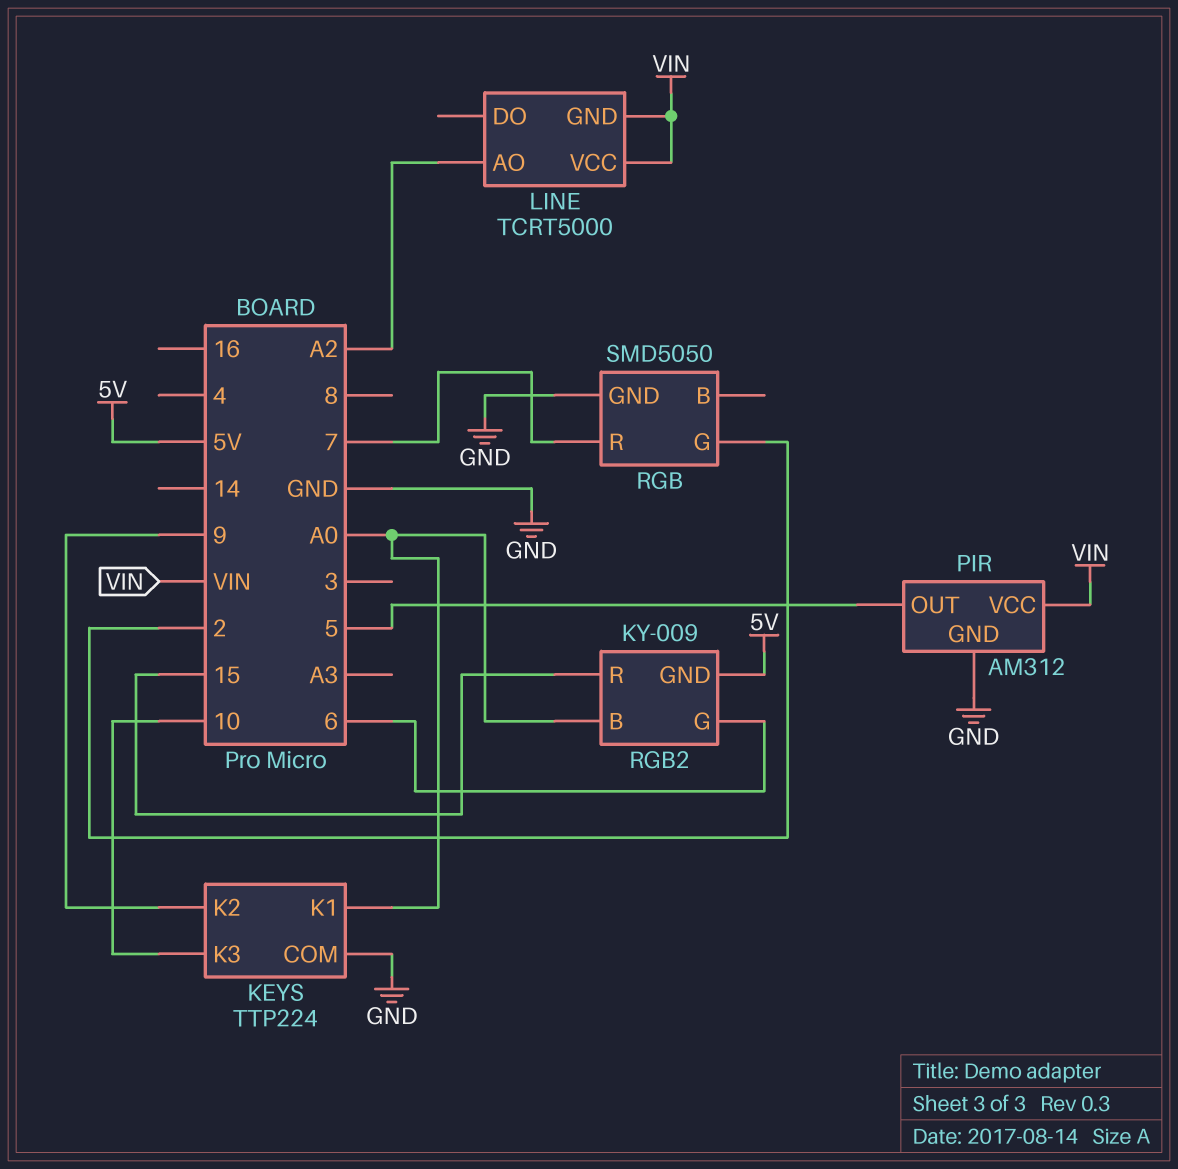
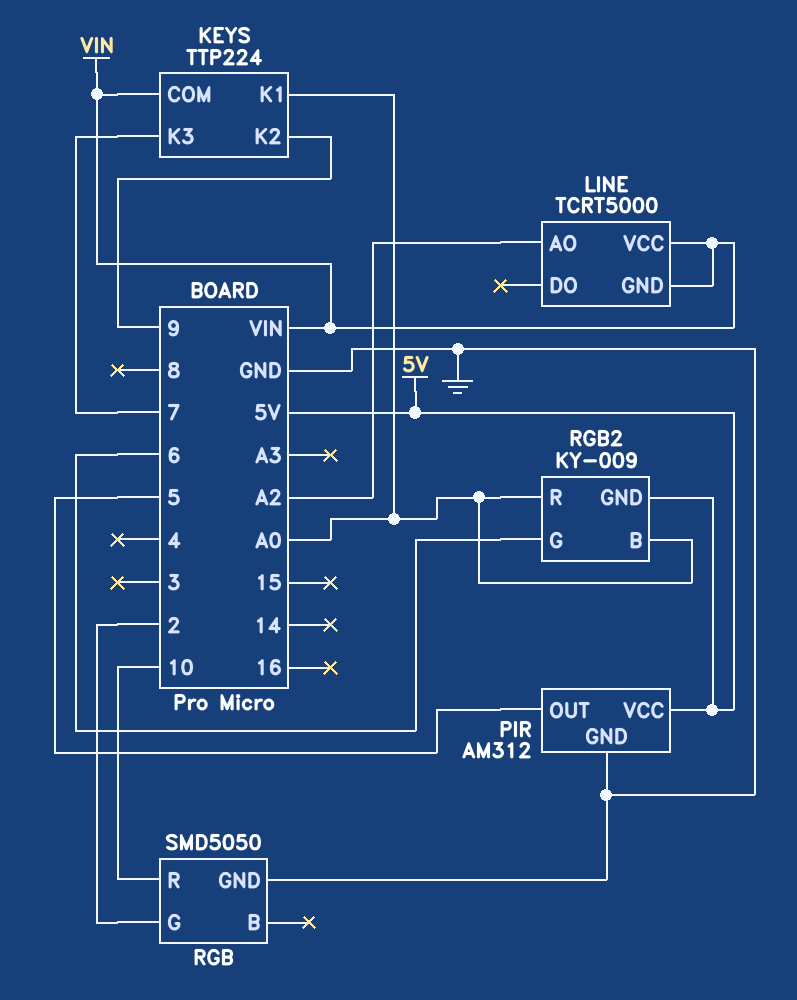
KEYS pin COM: GND -> VIN
KEYS pin K3: 10 -> 7
PIR pin VCC: VIN -> 5V
RGB pin R: 7 -> 10
RGB2 pin R: 15 -> A0

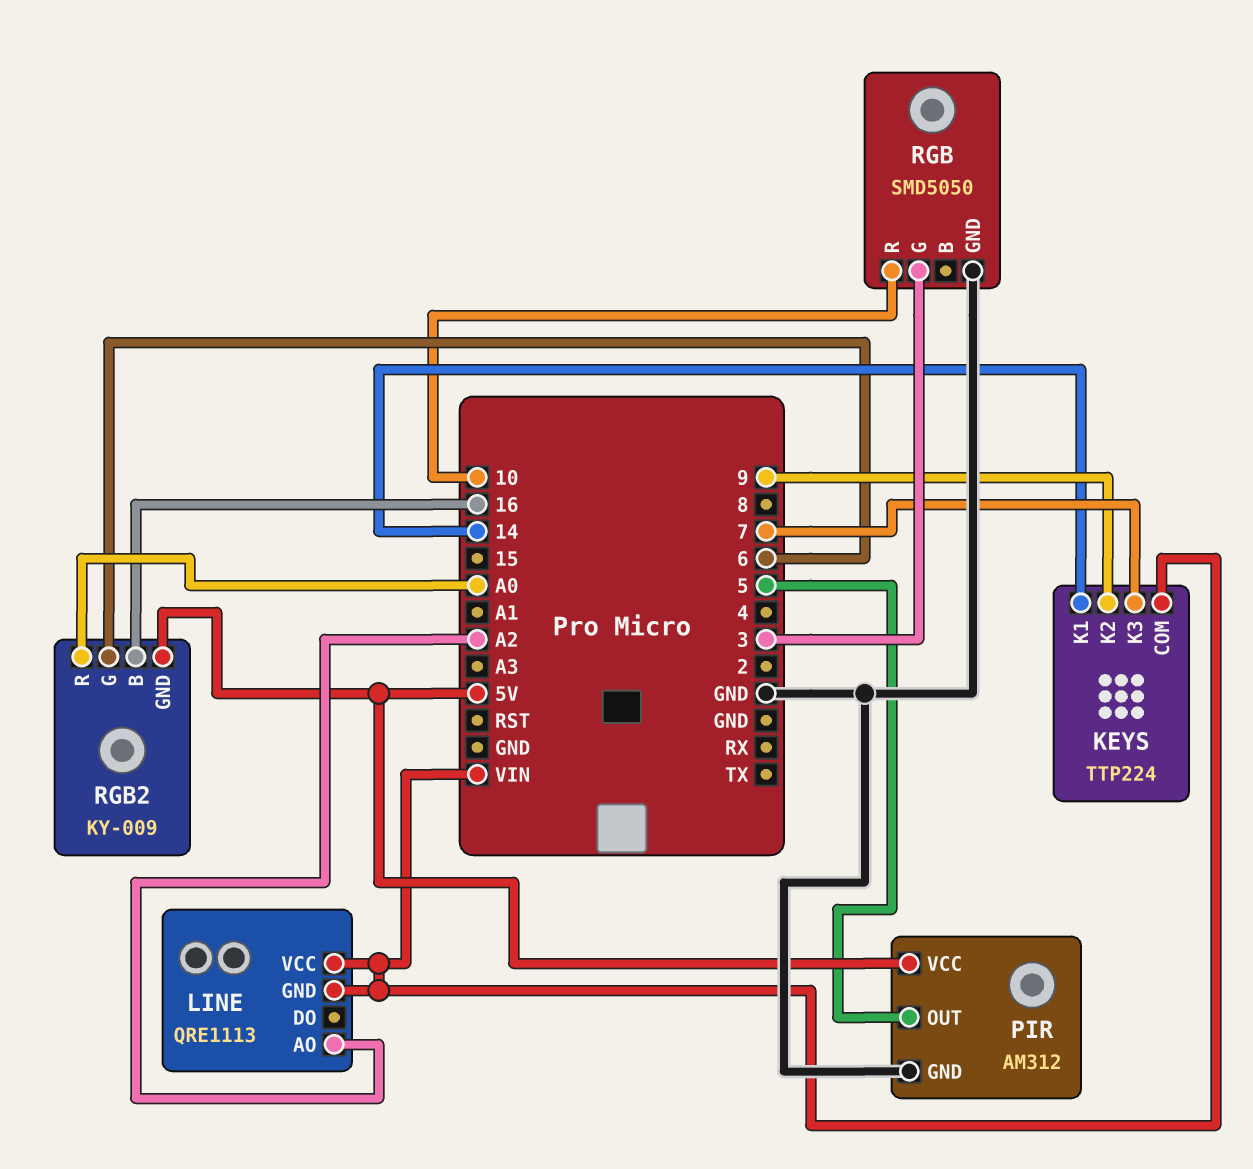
KEYS pin K1: A0 -> 14
LINE: TCRT5000 -> QRE1113
RGB pin G: 2 -> 3
RGB2 pin B: A0 -> 16

